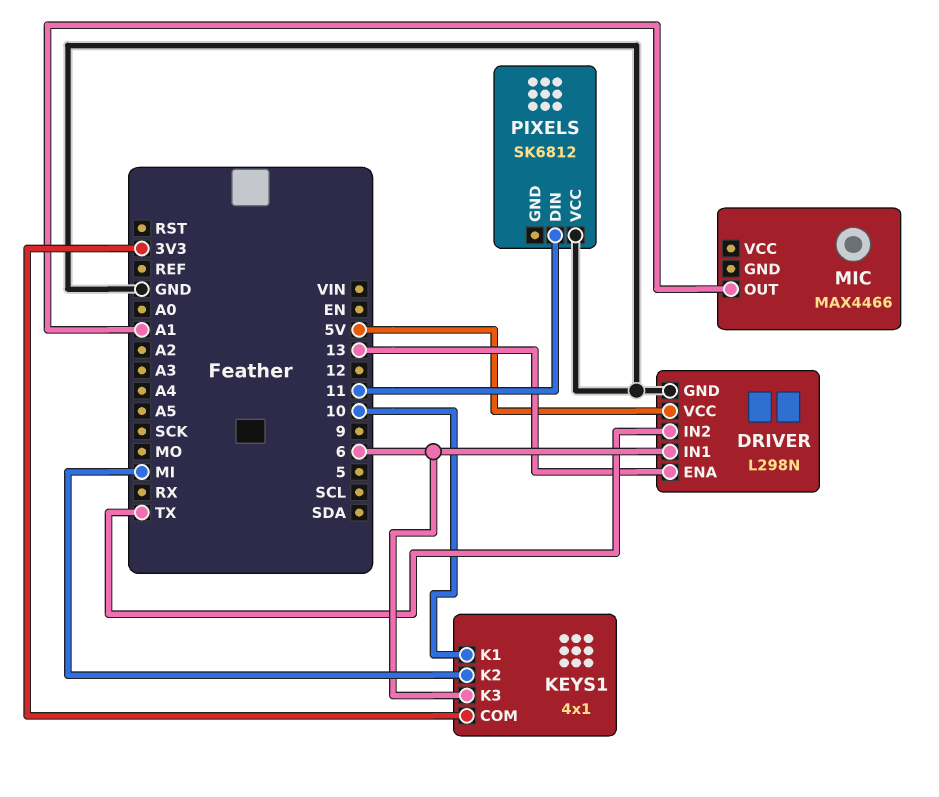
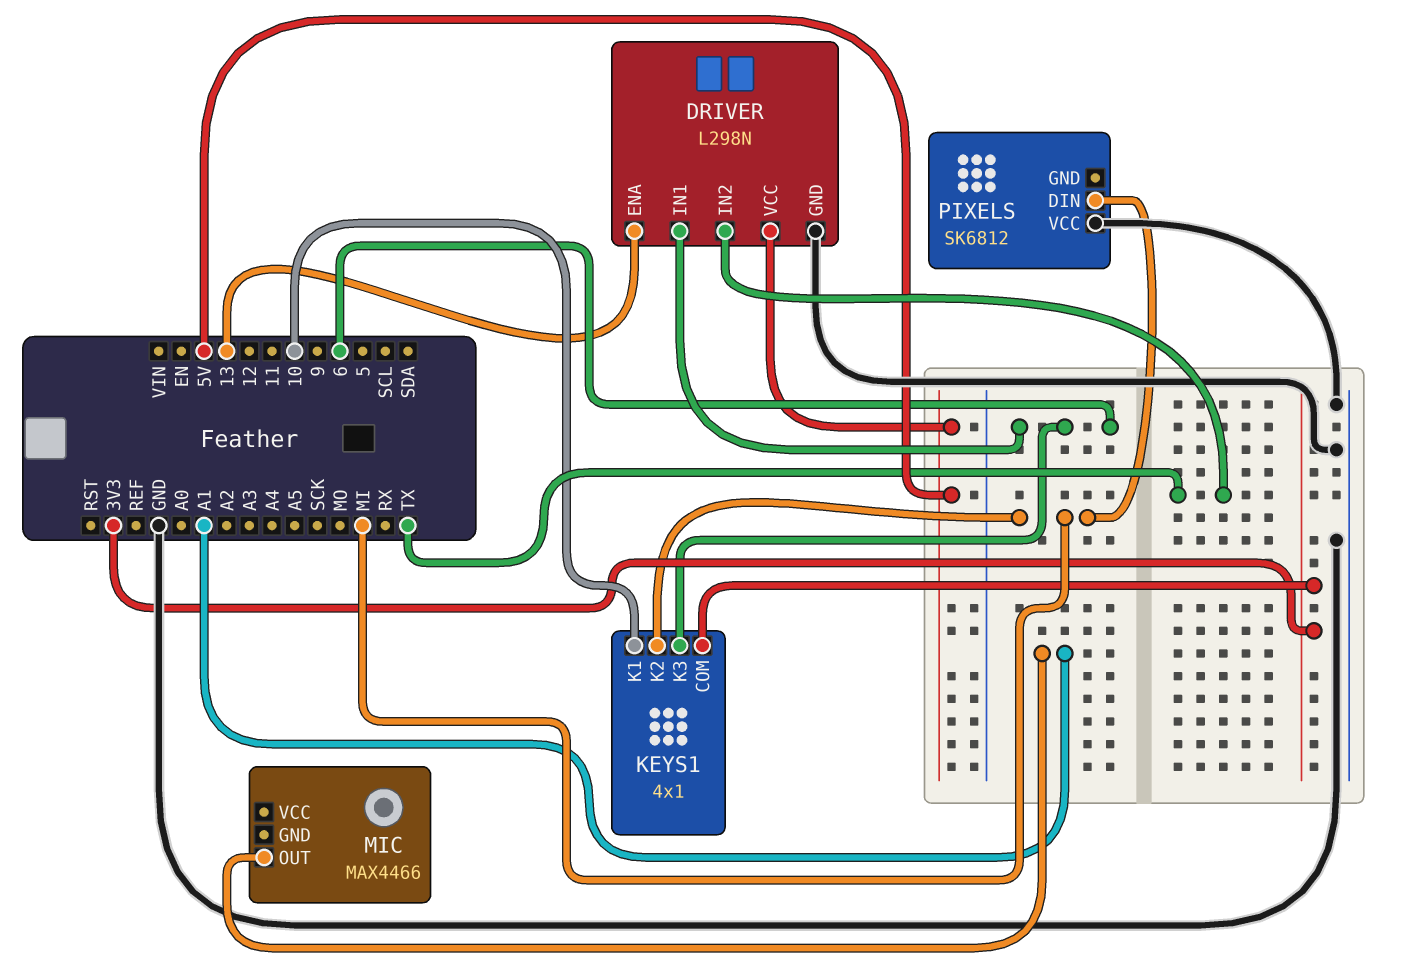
PIXELS pin DIN: 11 -> MI

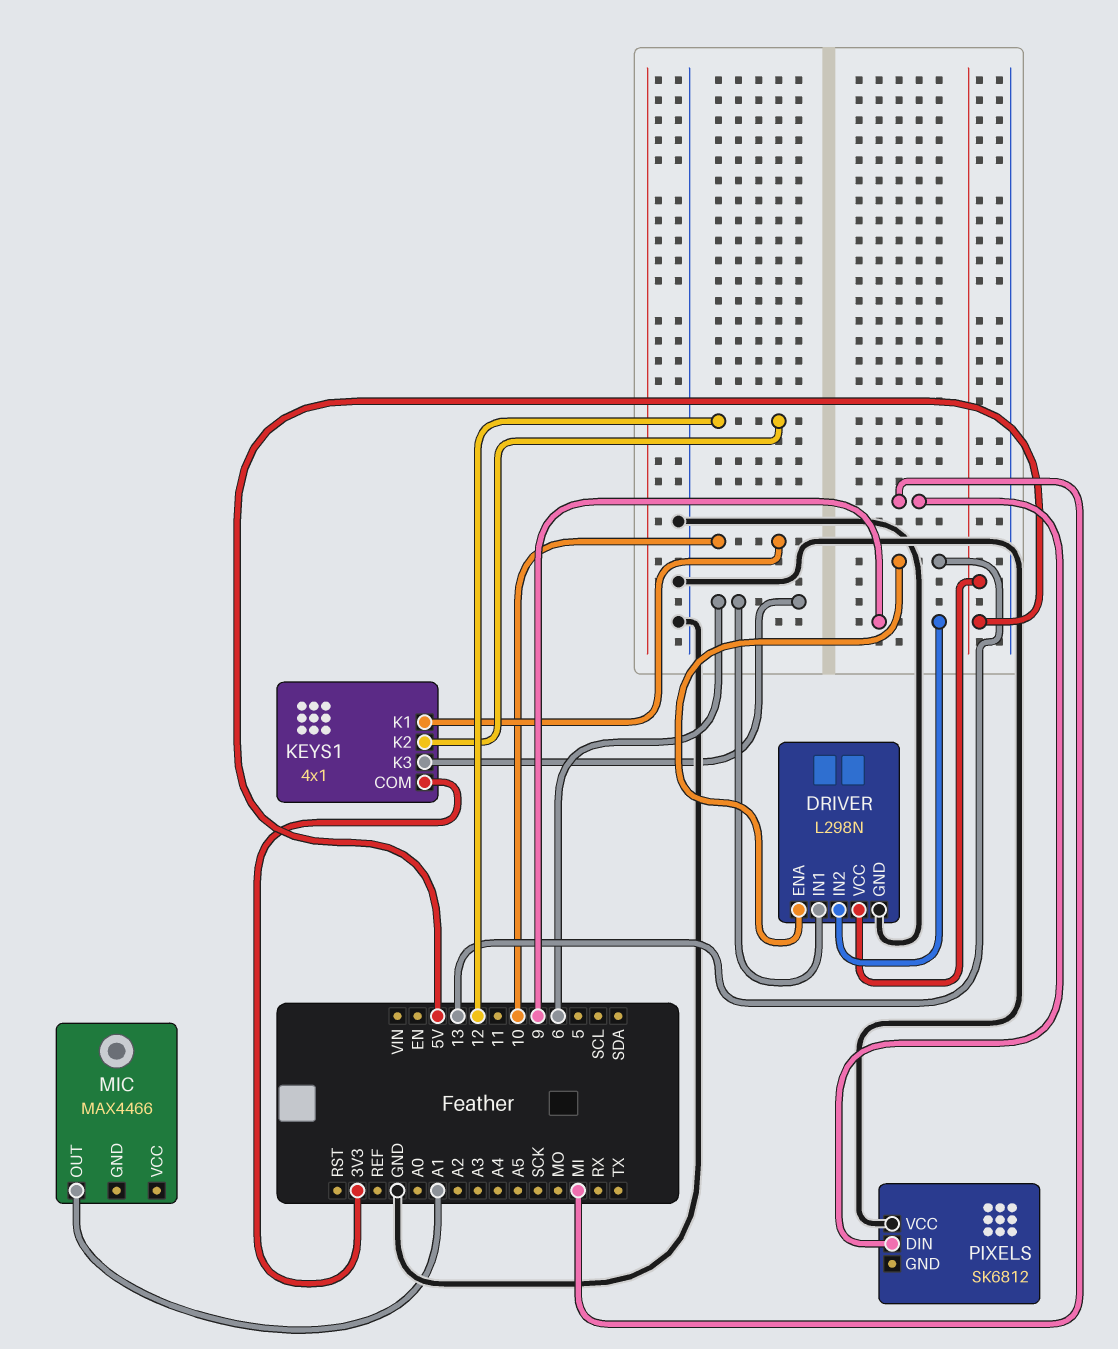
DRIVER pin IN2: TX -> 9
KEYS1 pin K2: MI -> 12

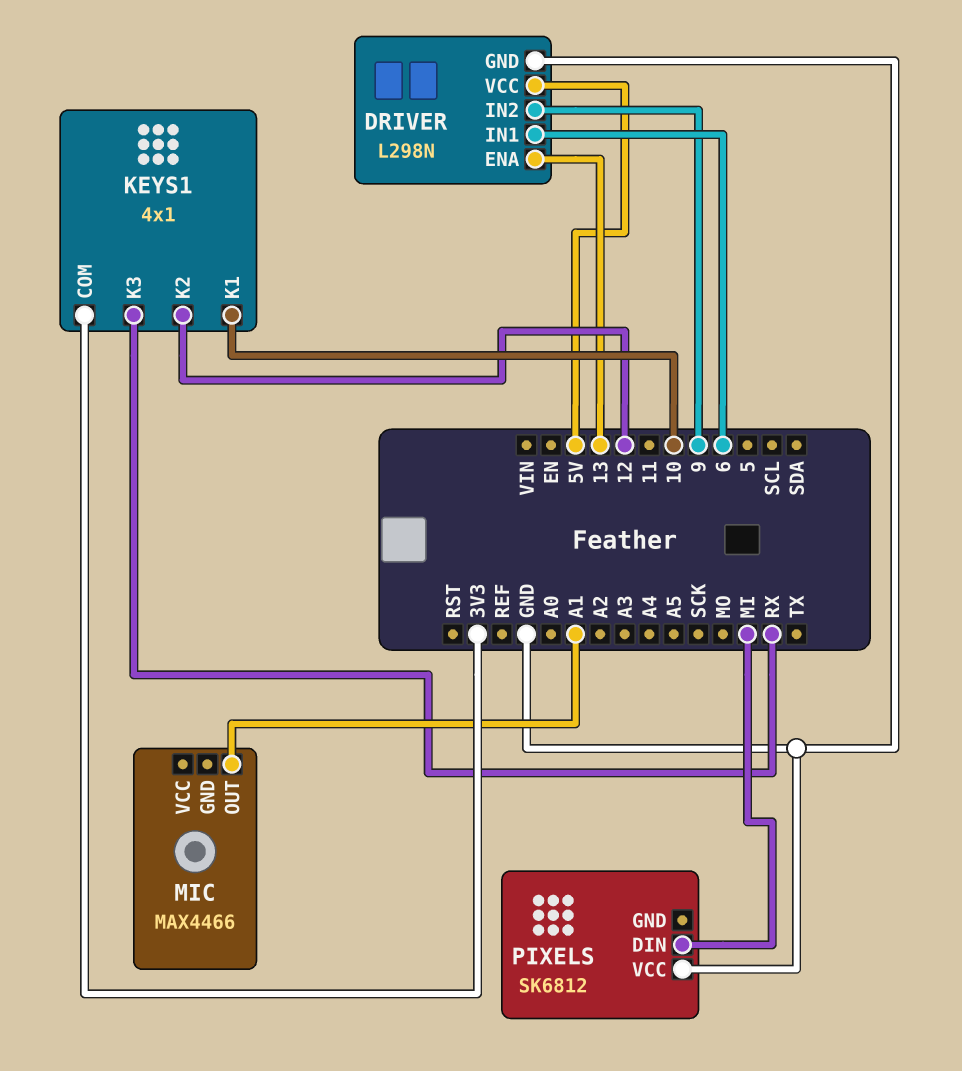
KEYS1 pin K3: 6 -> RX

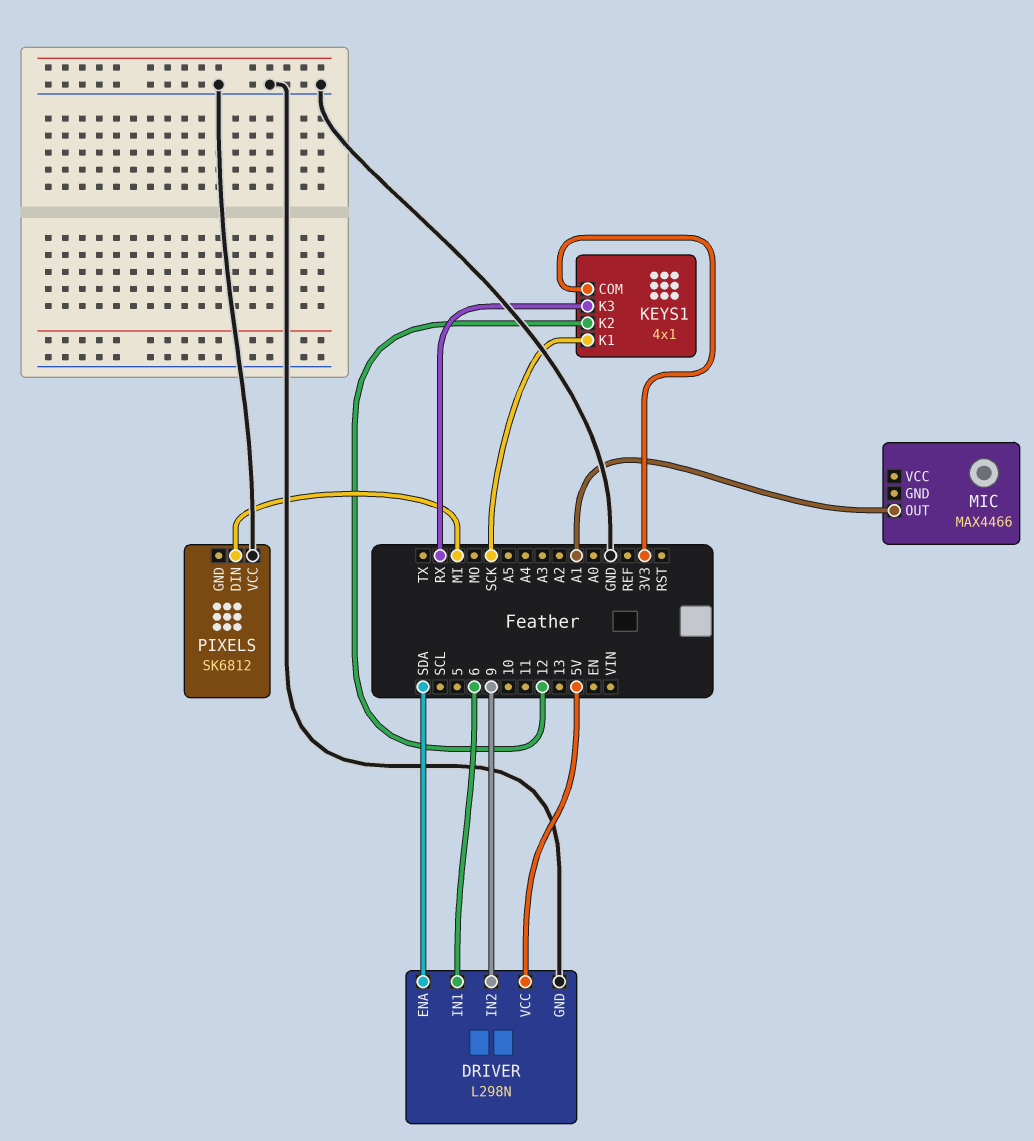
DRIVER pin ENA: 13 -> SDA
KEYS1 pin K1: 10 -> SCK

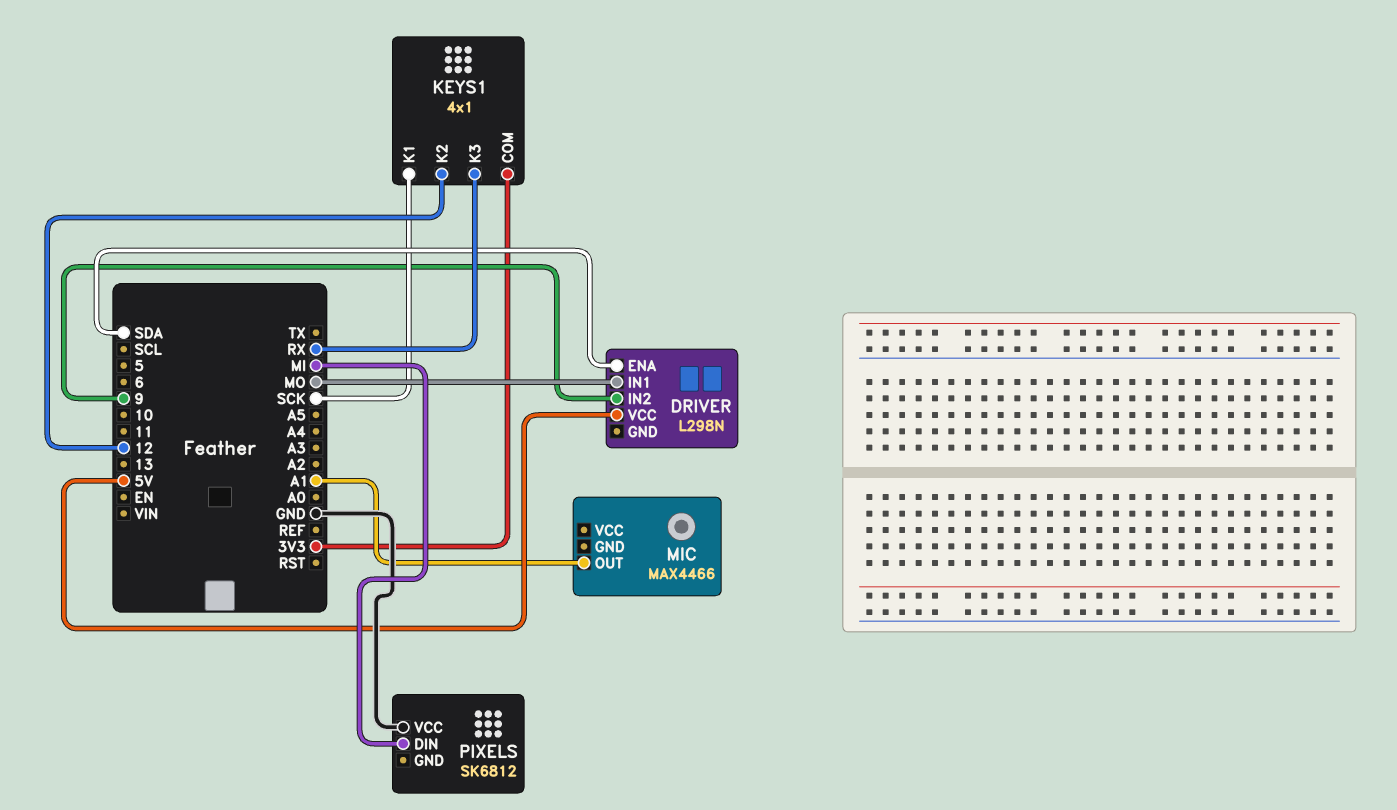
DRIVER pin GND: GND -> none
DRIVER pin IN1: 6 -> MO

